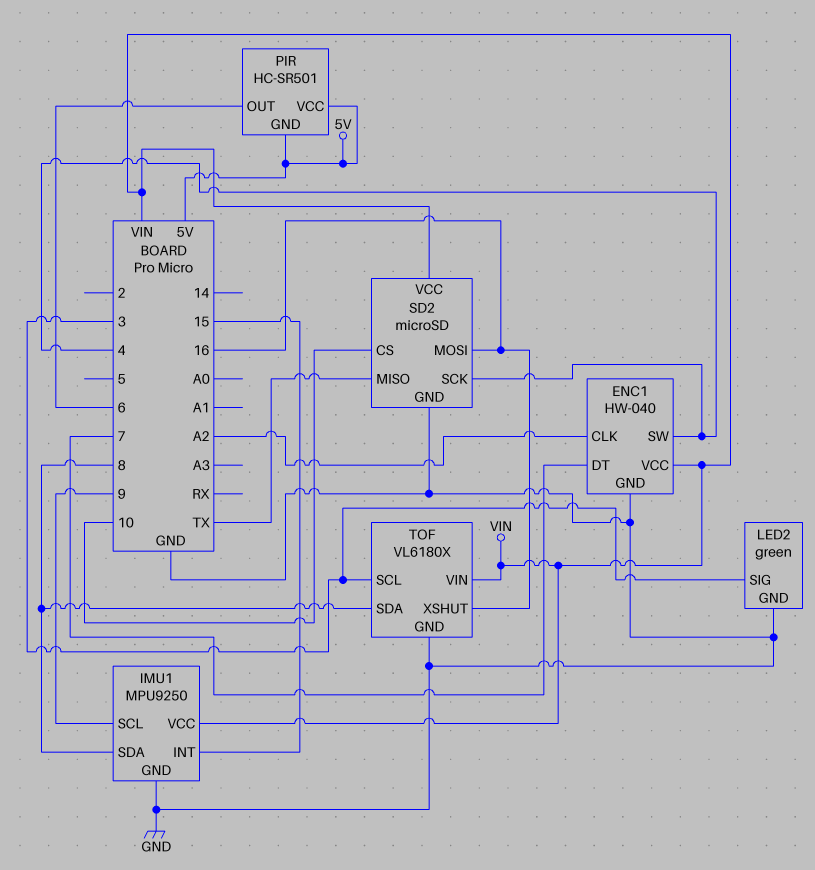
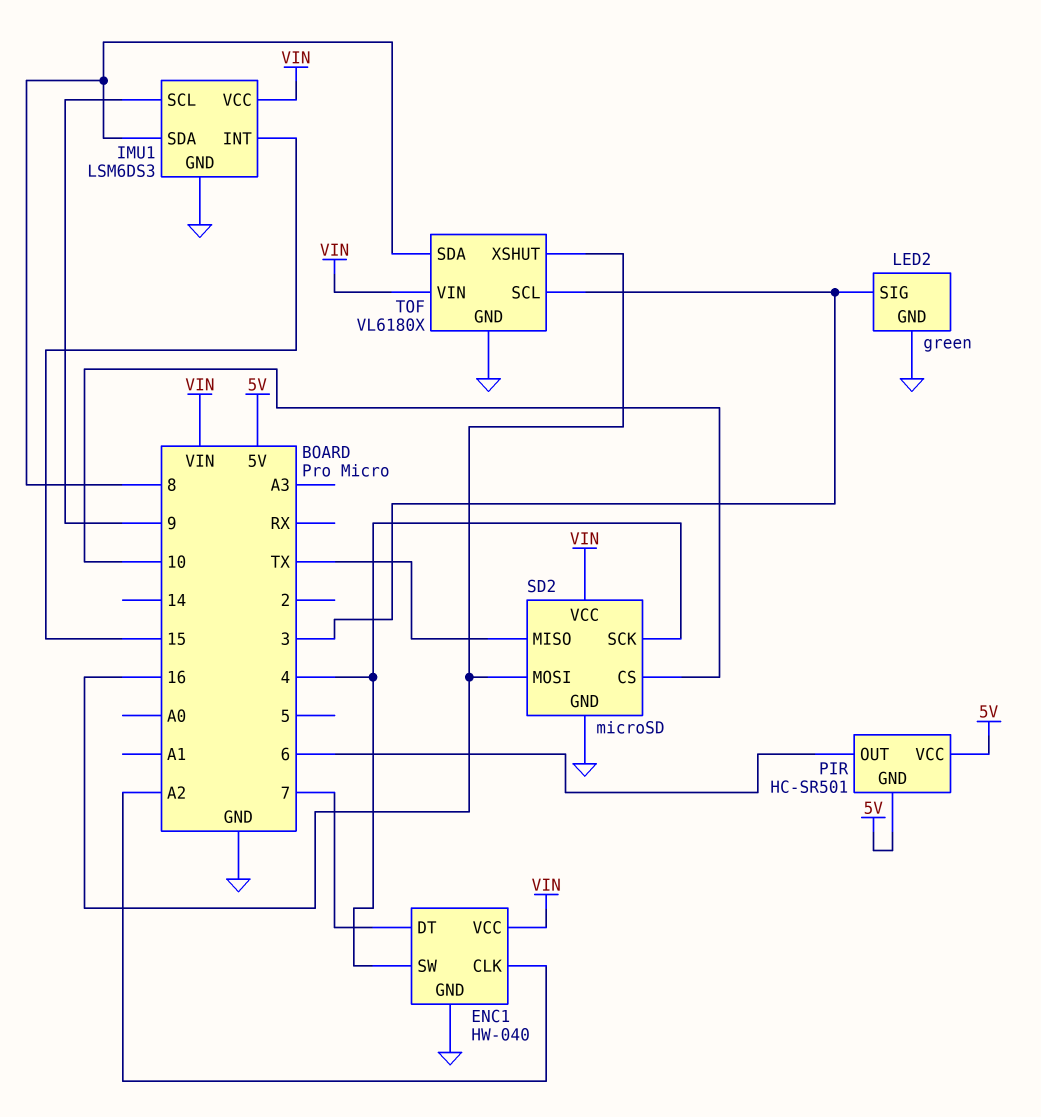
IMU1: MPU9250 -> LSM6DS3

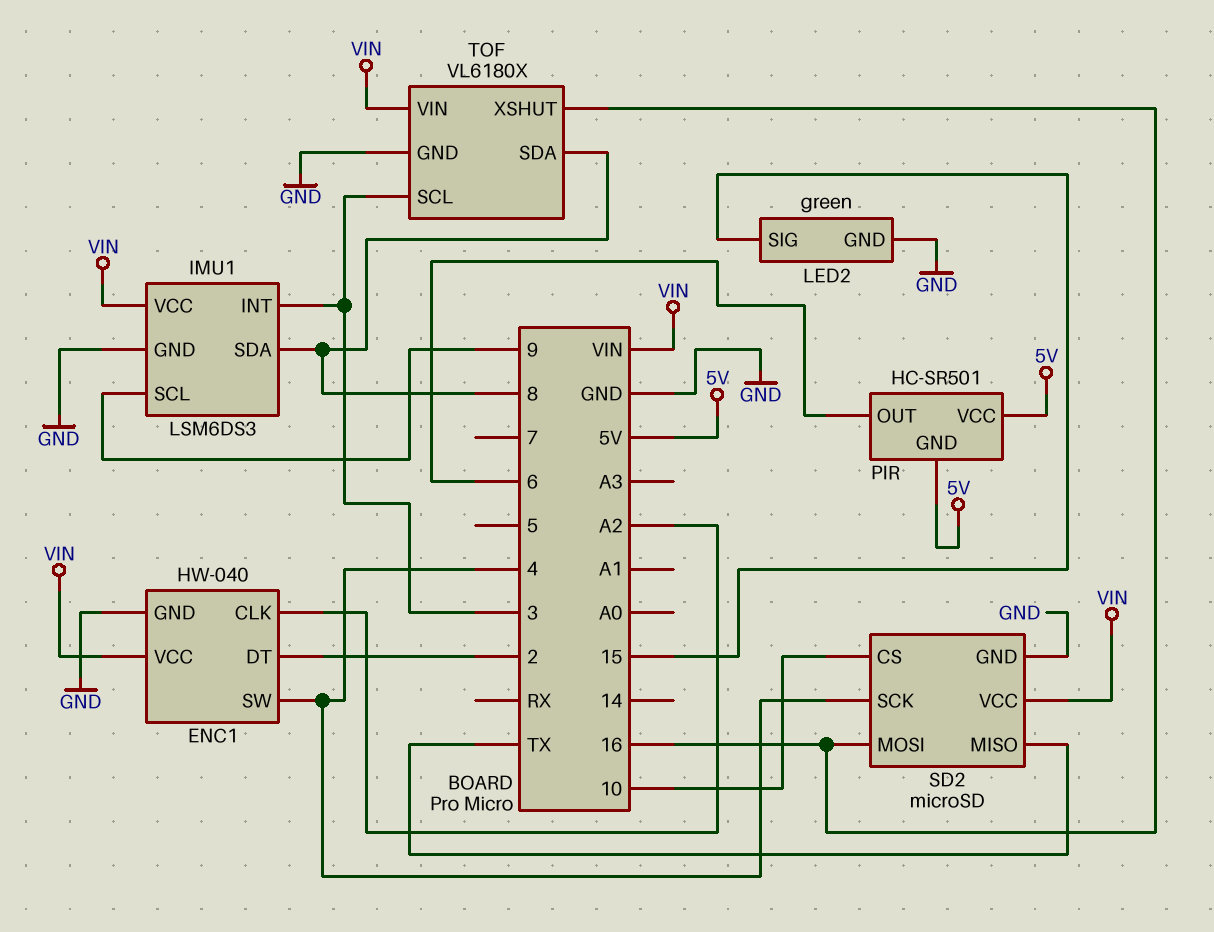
ENC1 pin DT: 7 -> 2
IMU1 pin INT: 15 -> 3
LED2 pin SIG: 3 -> 15

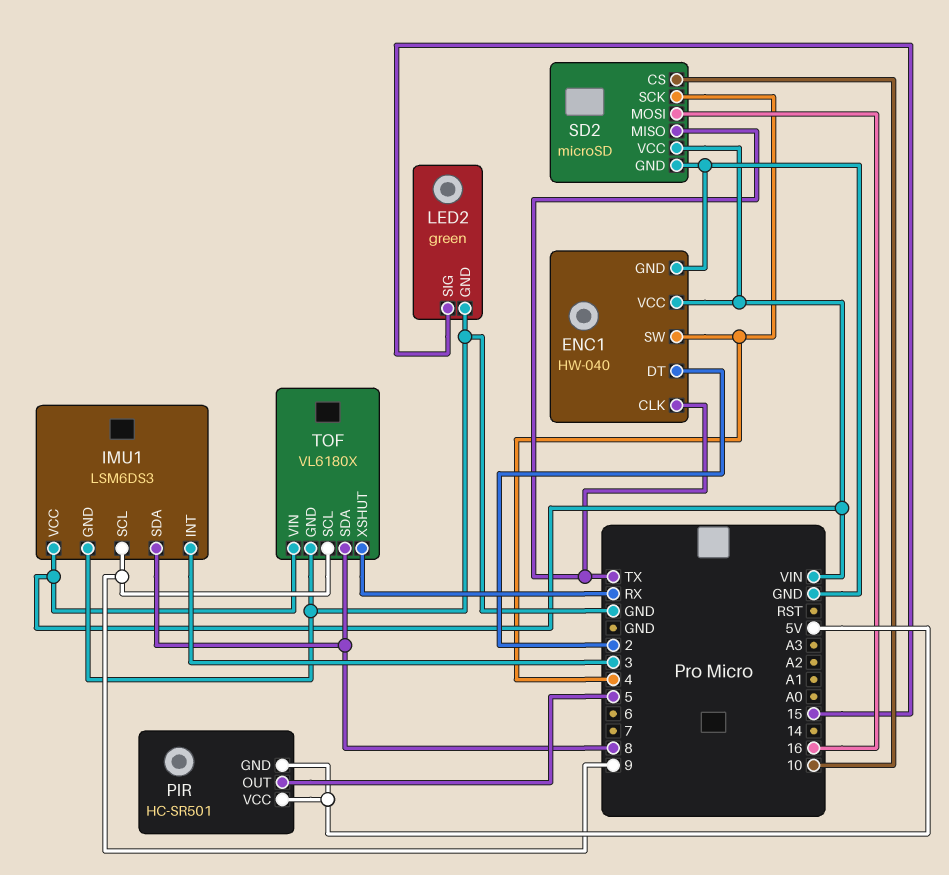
ENC1 pin CLK: A2 -> TX
PIR pin OUT: 6 -> 5
TOF pin SCL: 3 -> 9
TOF pin XSHUT: 16 -> RX

